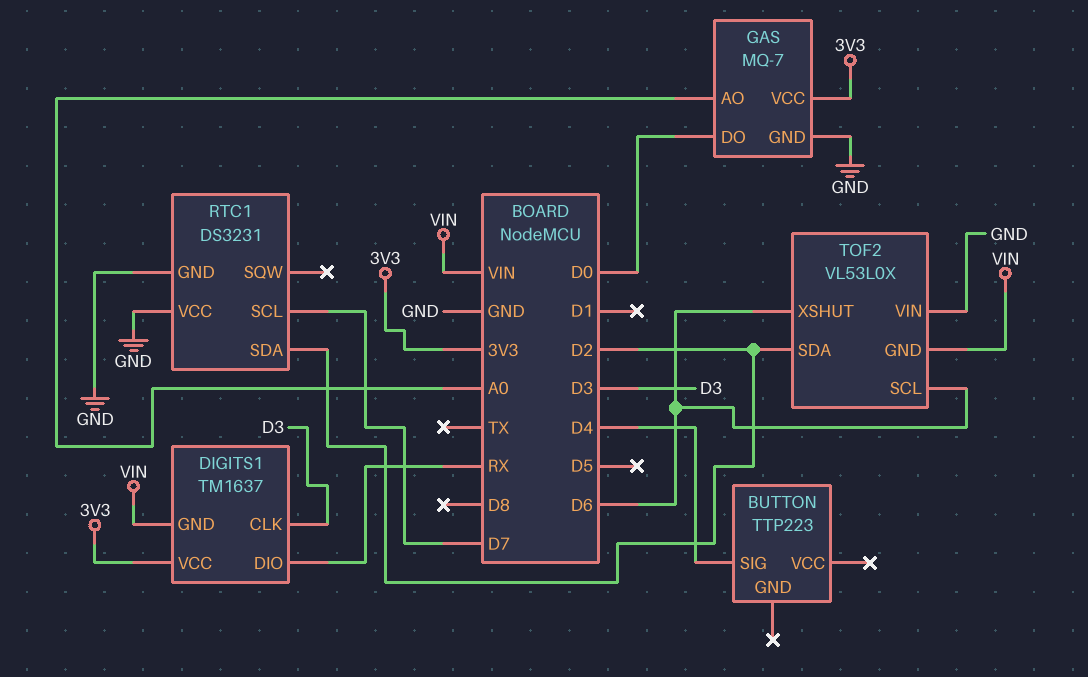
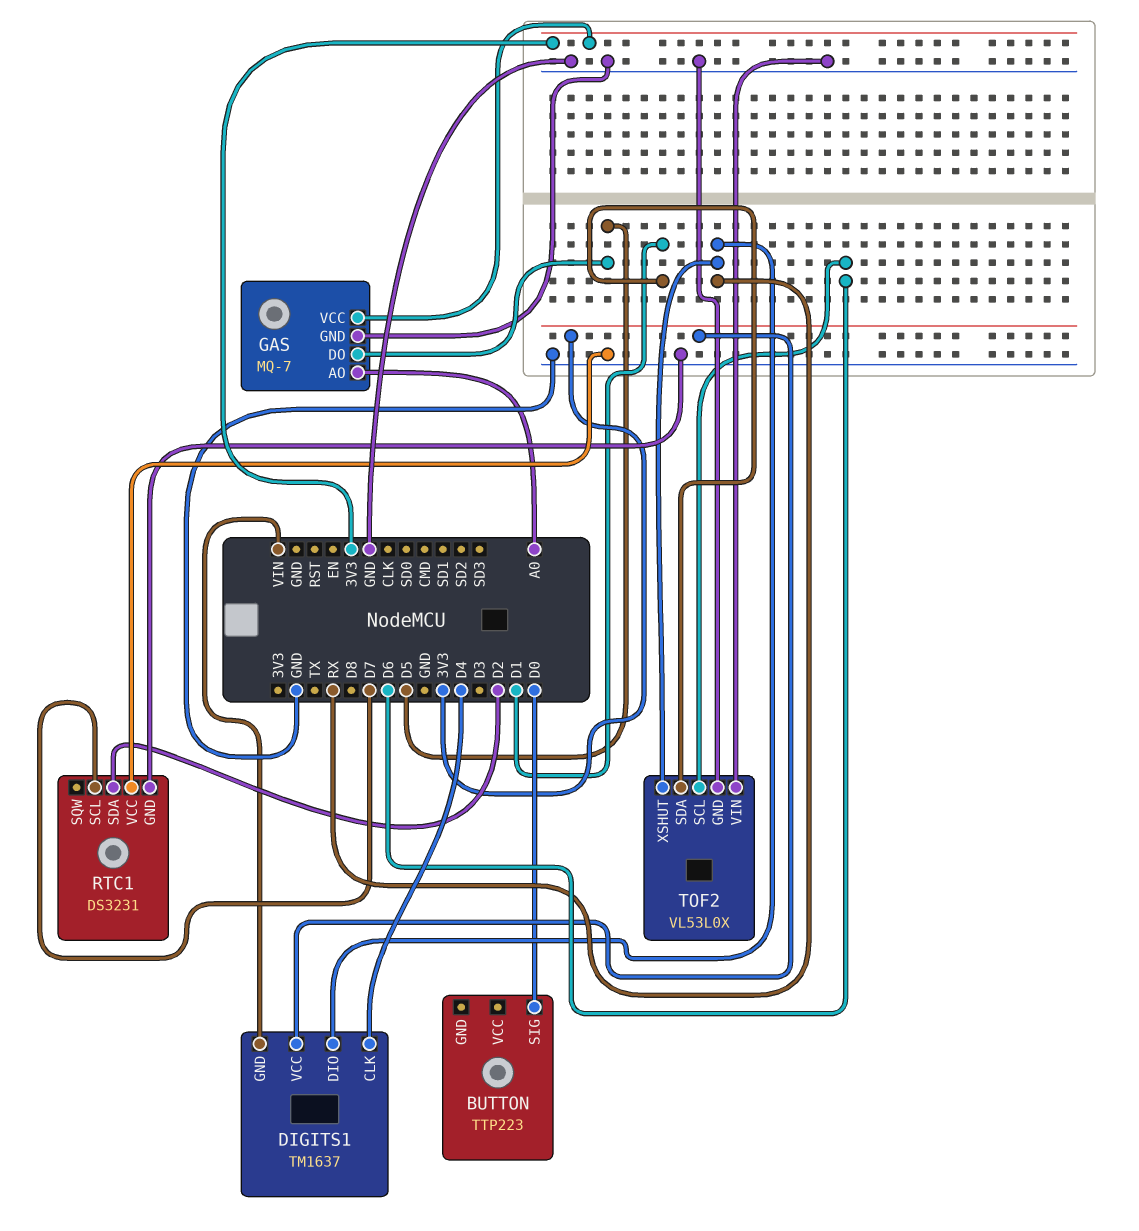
BUTTON pin SIG: D4 -> D0
DIGITS1 pin CLK: D3 -> D4
GAS pin DO: D0 -> D5
TOF2 pin GND: VIN -> GND
TOF2 pin SDA: D2 -> D1
TOF2 pin XSHUT: D6 -> RX

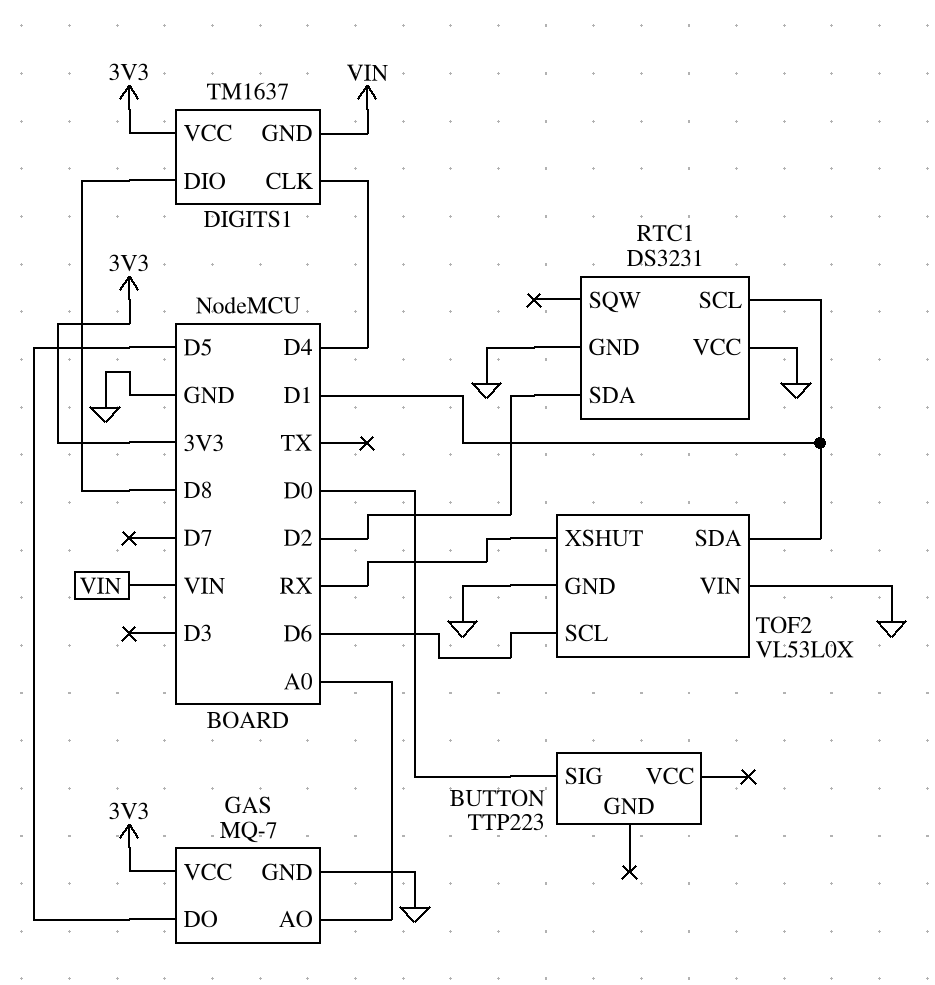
DIGITS1 pin DIO: RX -> D8
RTC1 pin SCL: D7 -> D1

